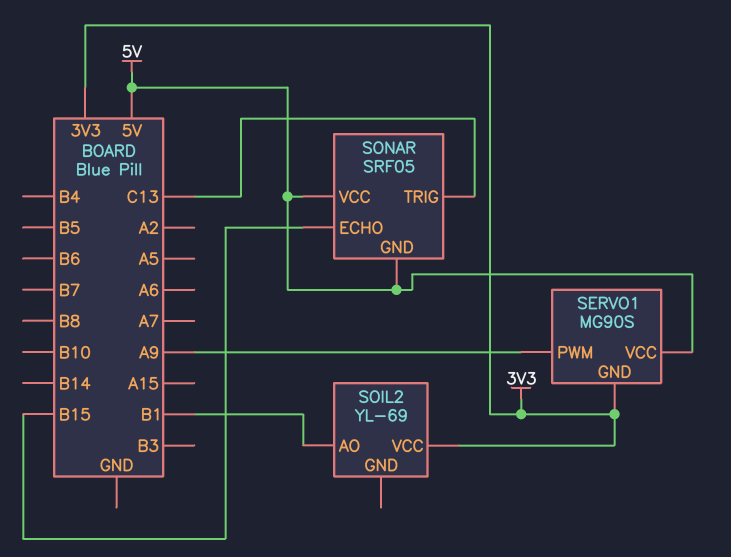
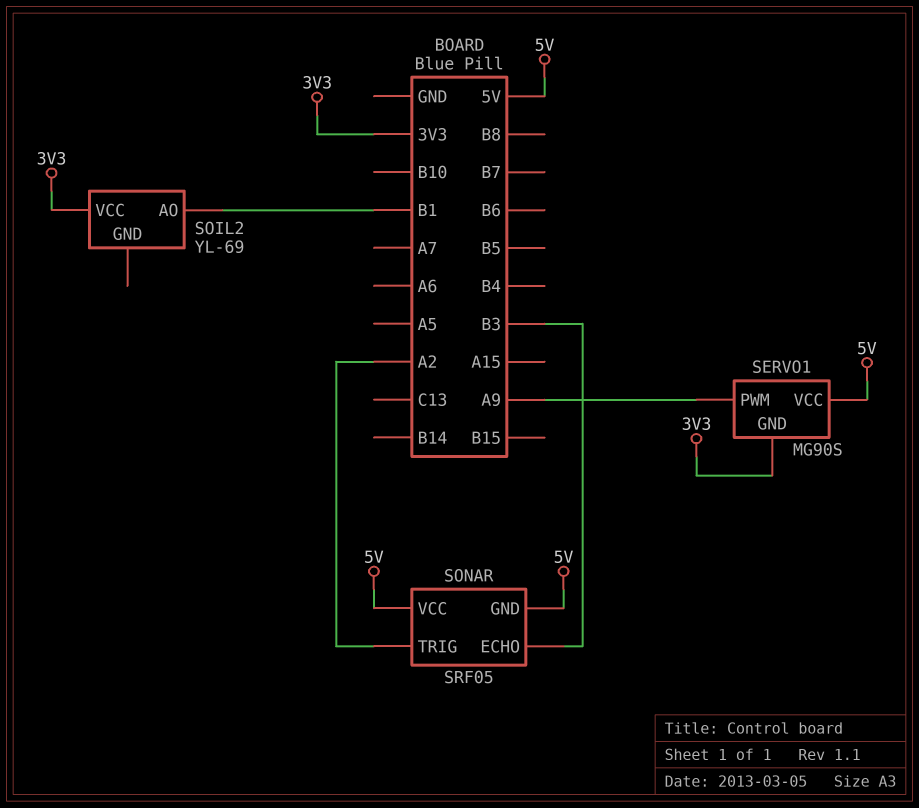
SONAR pin ECHO: B15 -> B3
SONAR pin TRIG: C13 -> A2

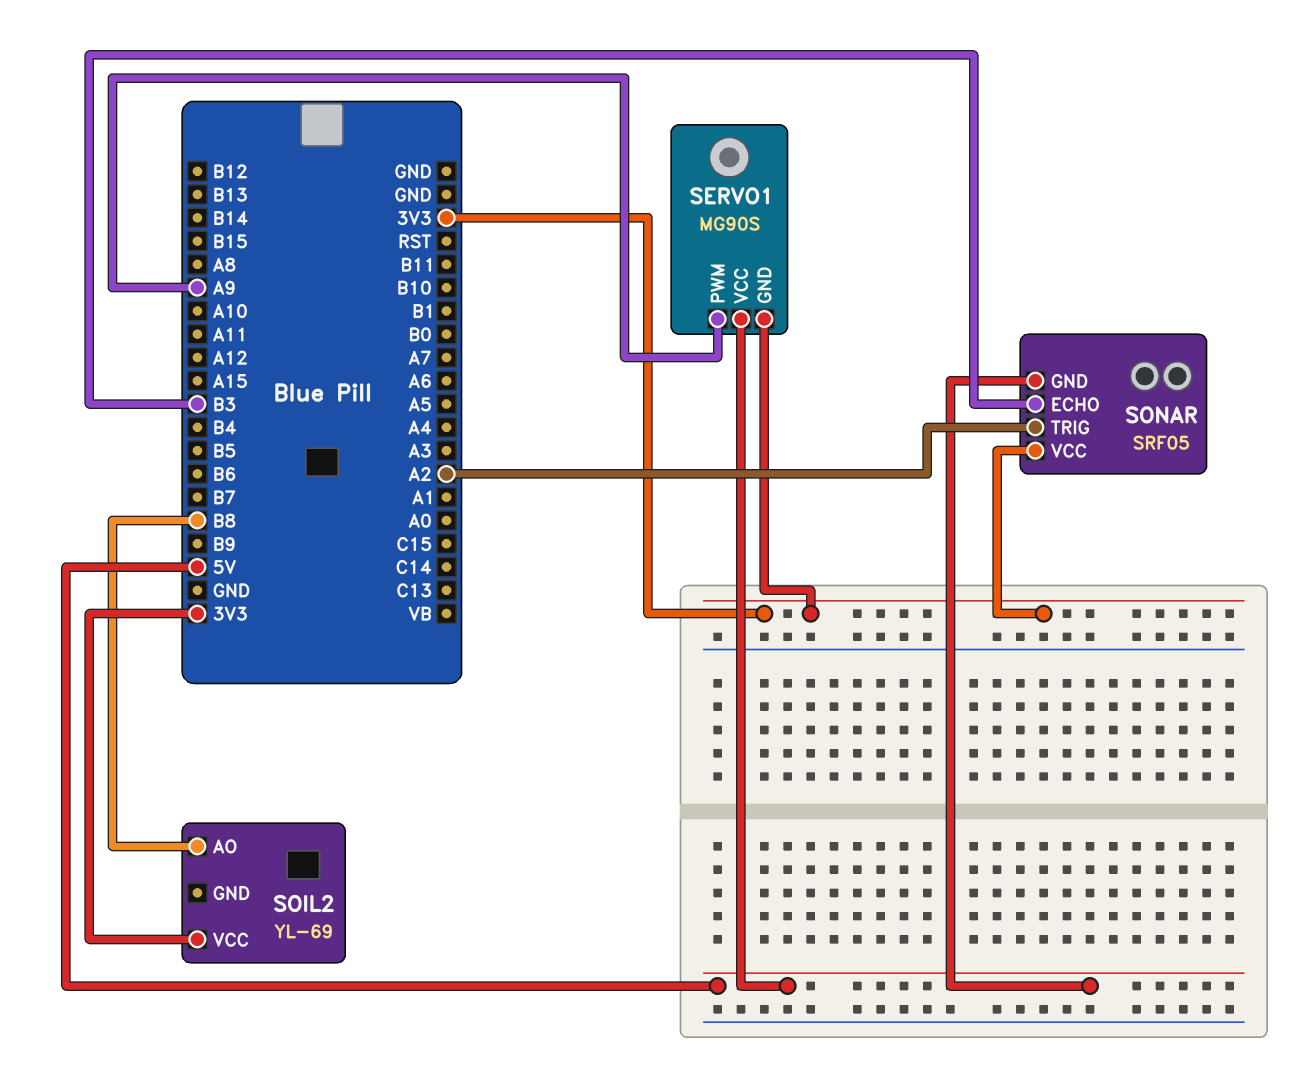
SOIL2 pin AO: B1 -> B8
SONAR pin VCC: 5V -> 3V3

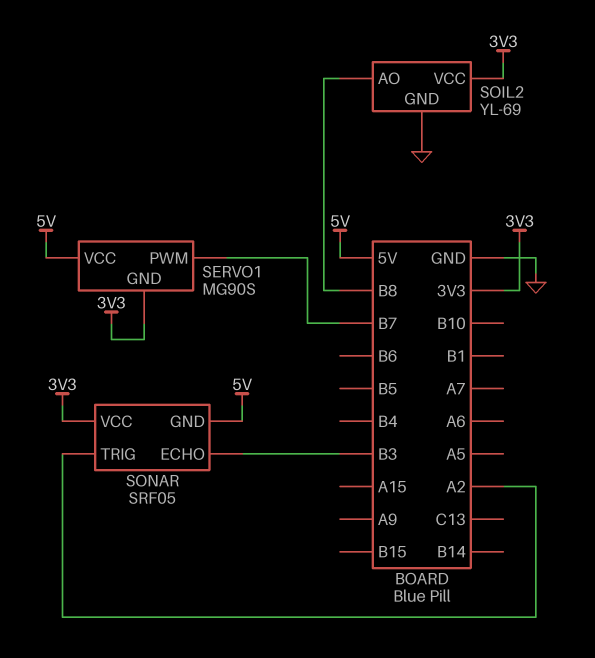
SERVO1 pin PWM: A9 -> B7
SOIL2 pin GND: none -> GND

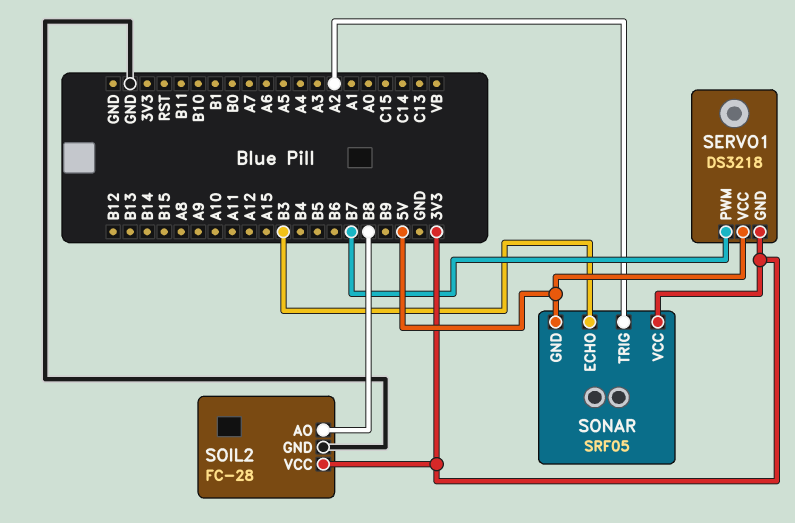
SERVO1: MG90S -> DS3218
SOIL2: YL-69 -> FC-28

